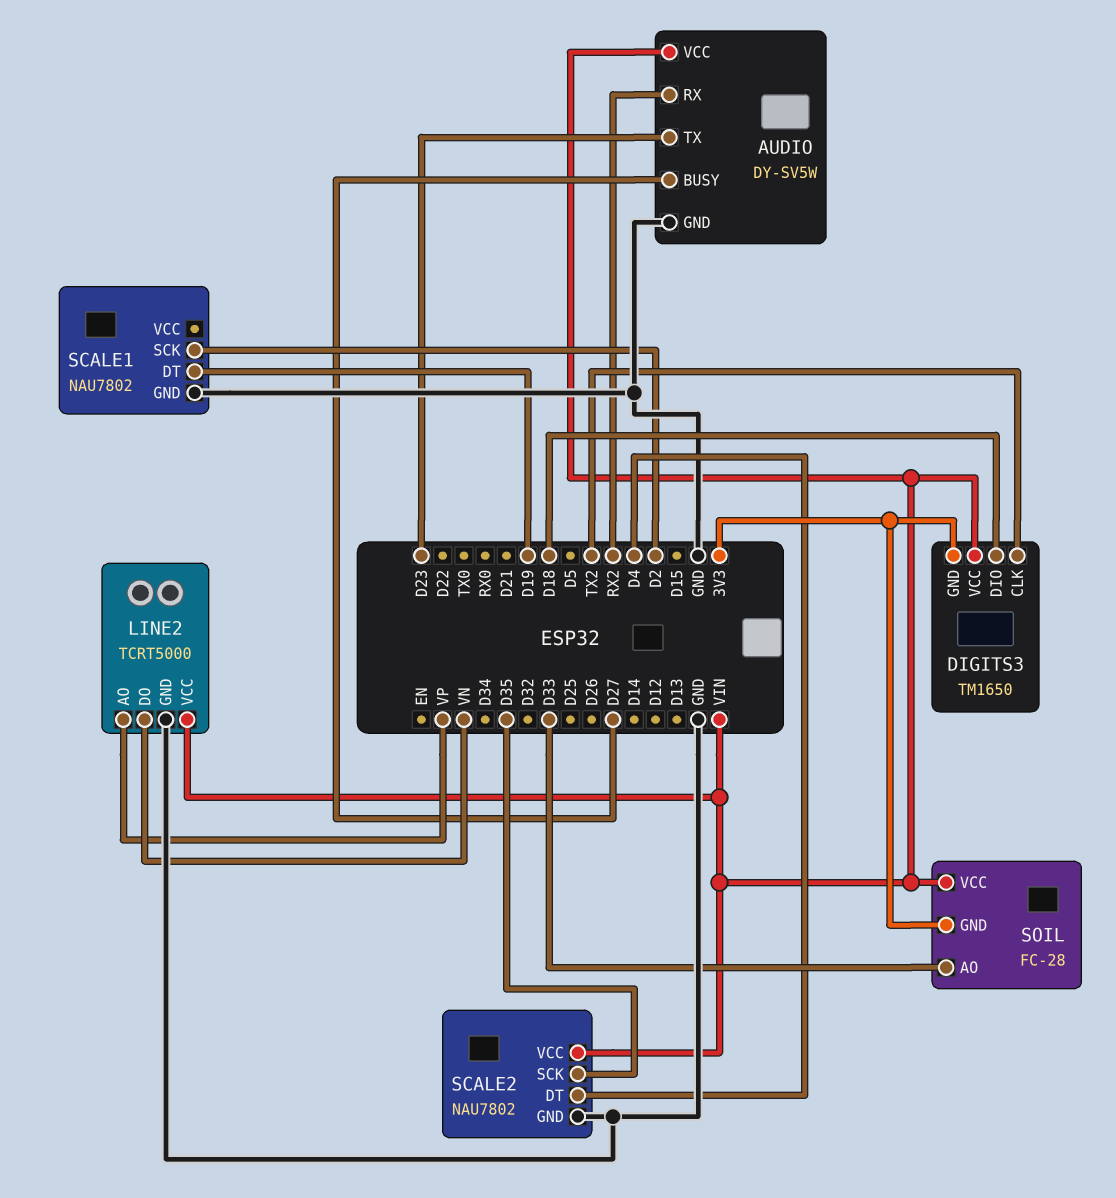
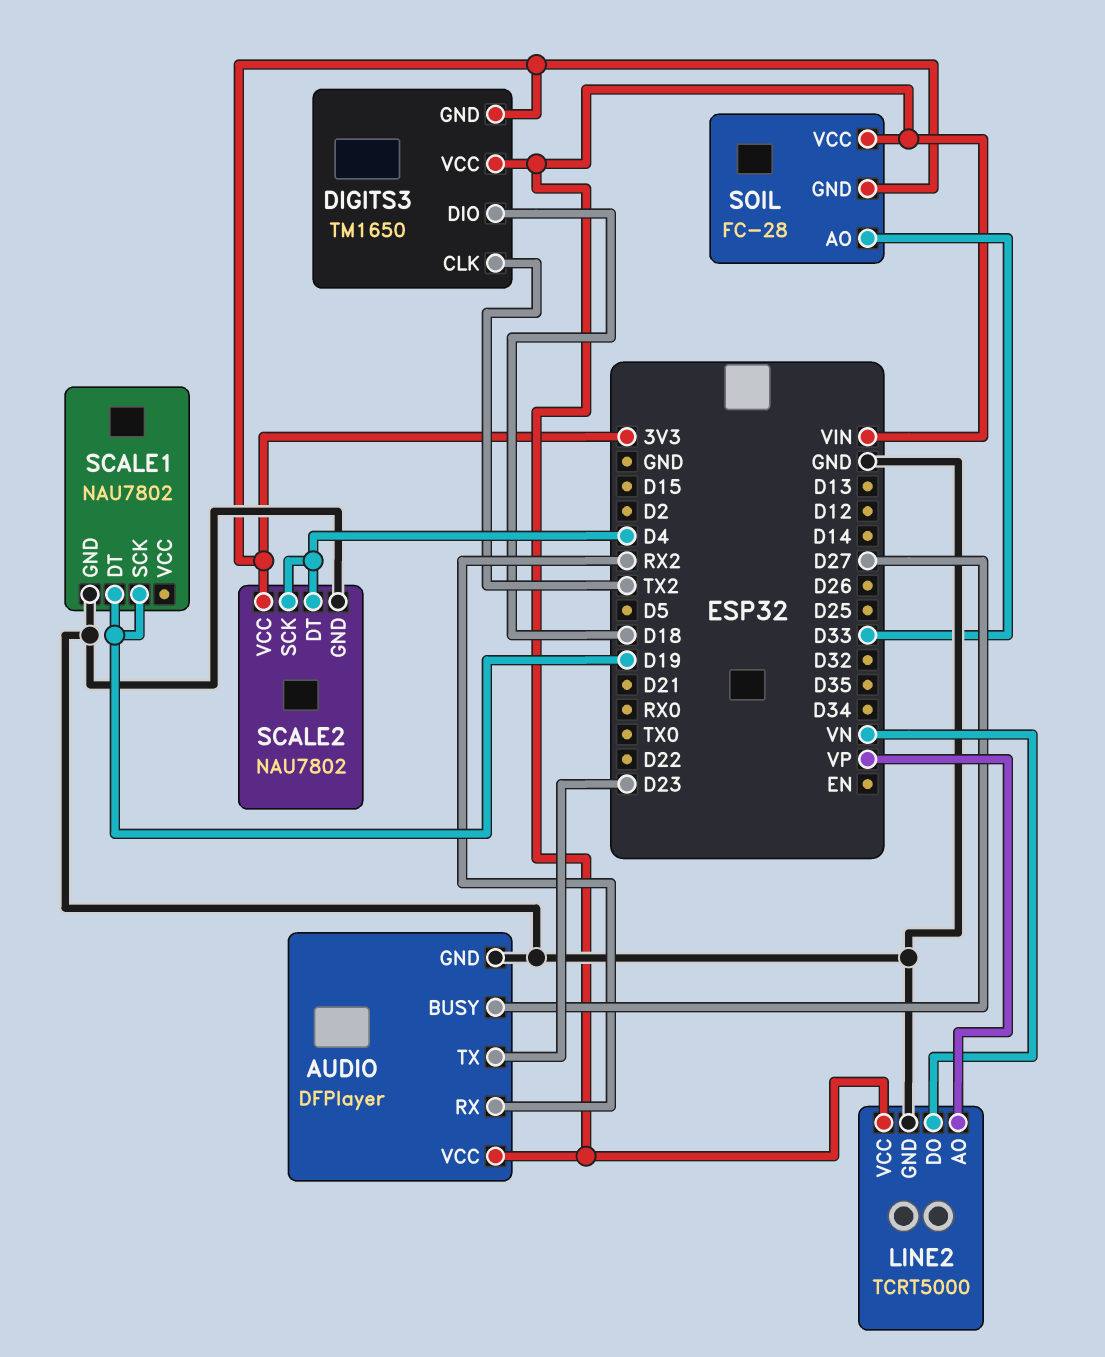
AUDIO: DY-SV5W -> DFPlayer
SCALE1 pin SCK: D2 -> D19
SCALE2 pin SCK: D35 -> D4
SCALE2 pin VCC: VIN -> 3V3

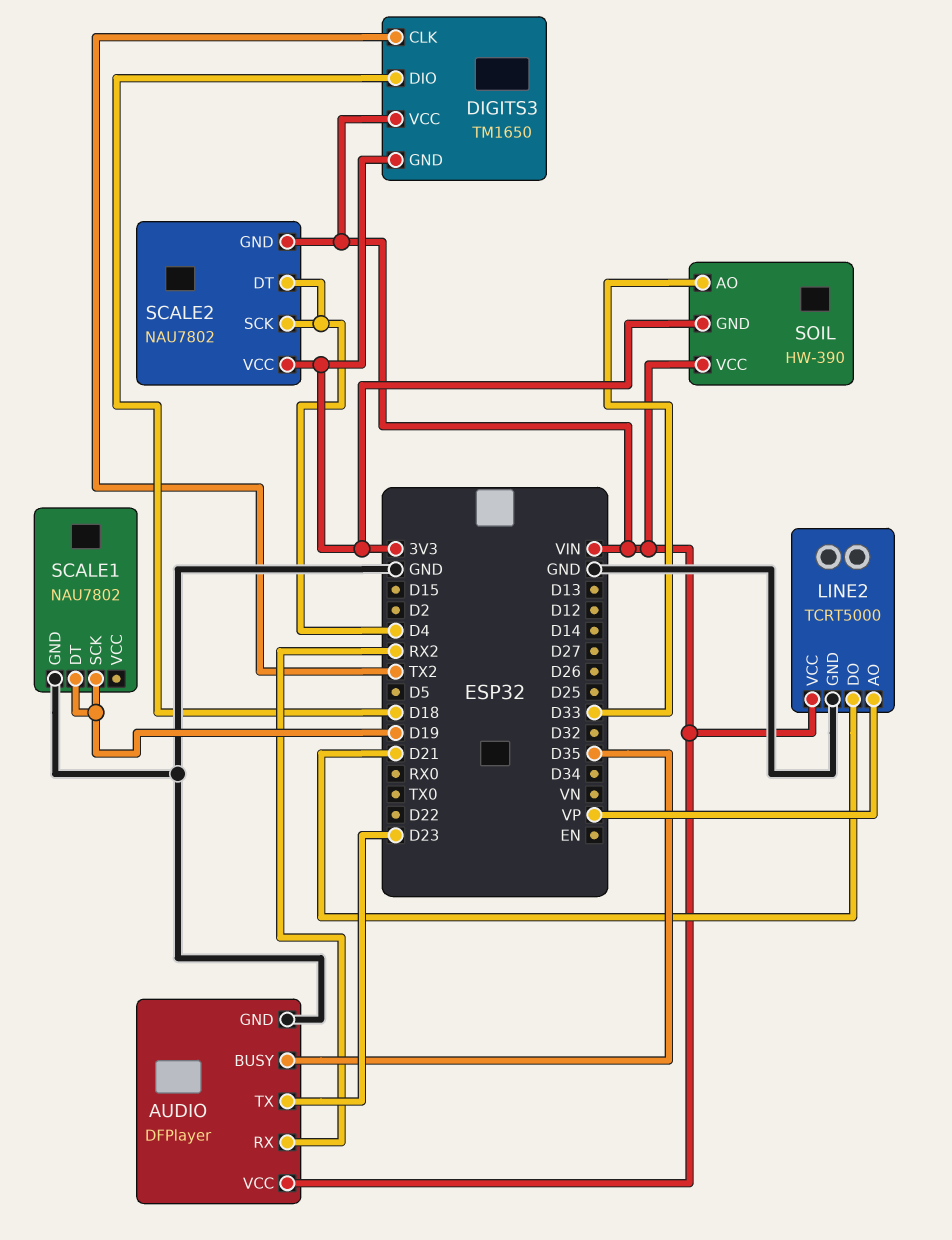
AUDIO pin BUSY: D27 -> D35
LINE2 pin DO: VN -> D21
SCALE2 pin GND: GND -> VIN
SOIL: FC-28 -> HW-390

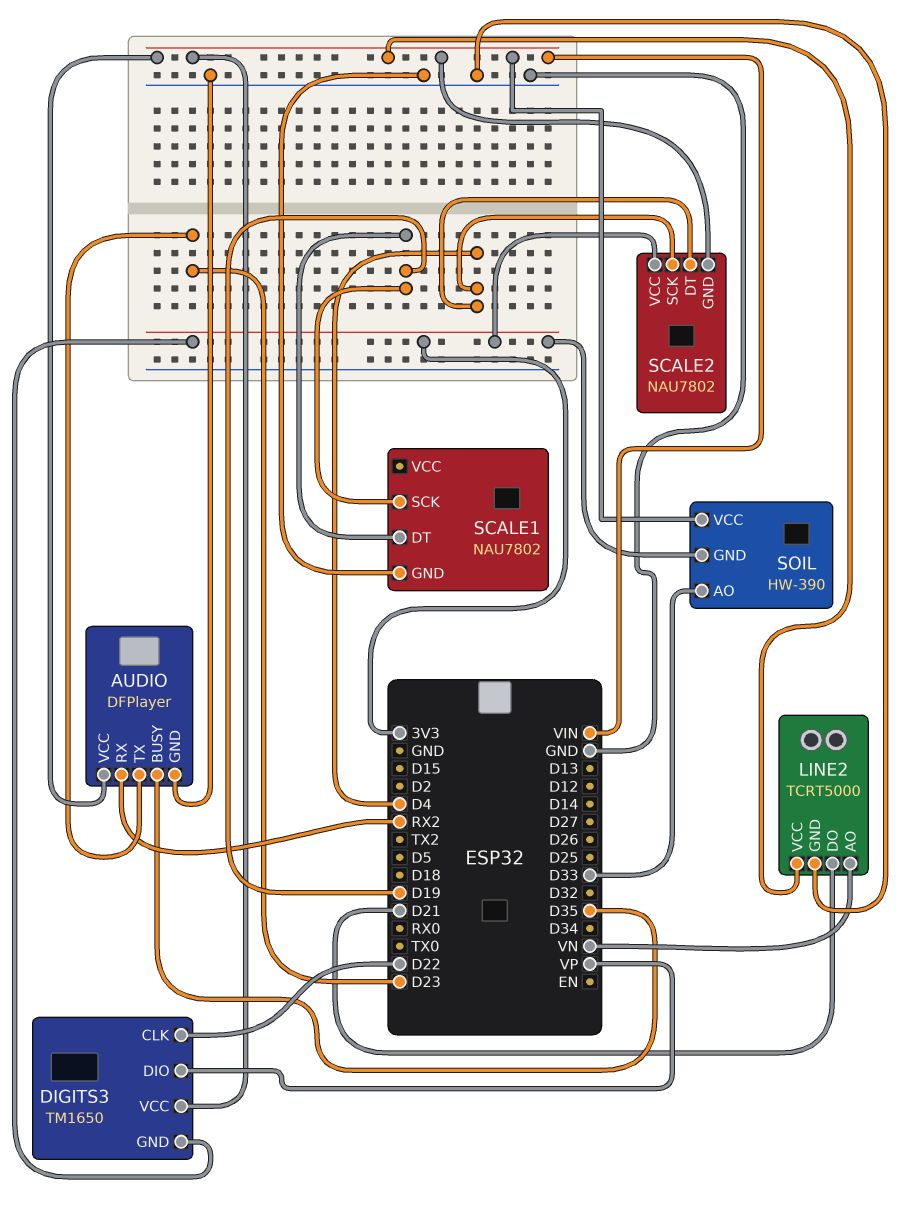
DIGITS3 pin CLK: TX2 -> D22
DIGITS3 pin DIO: D18 -> VP
LINE2 pin AO: VP -> VN

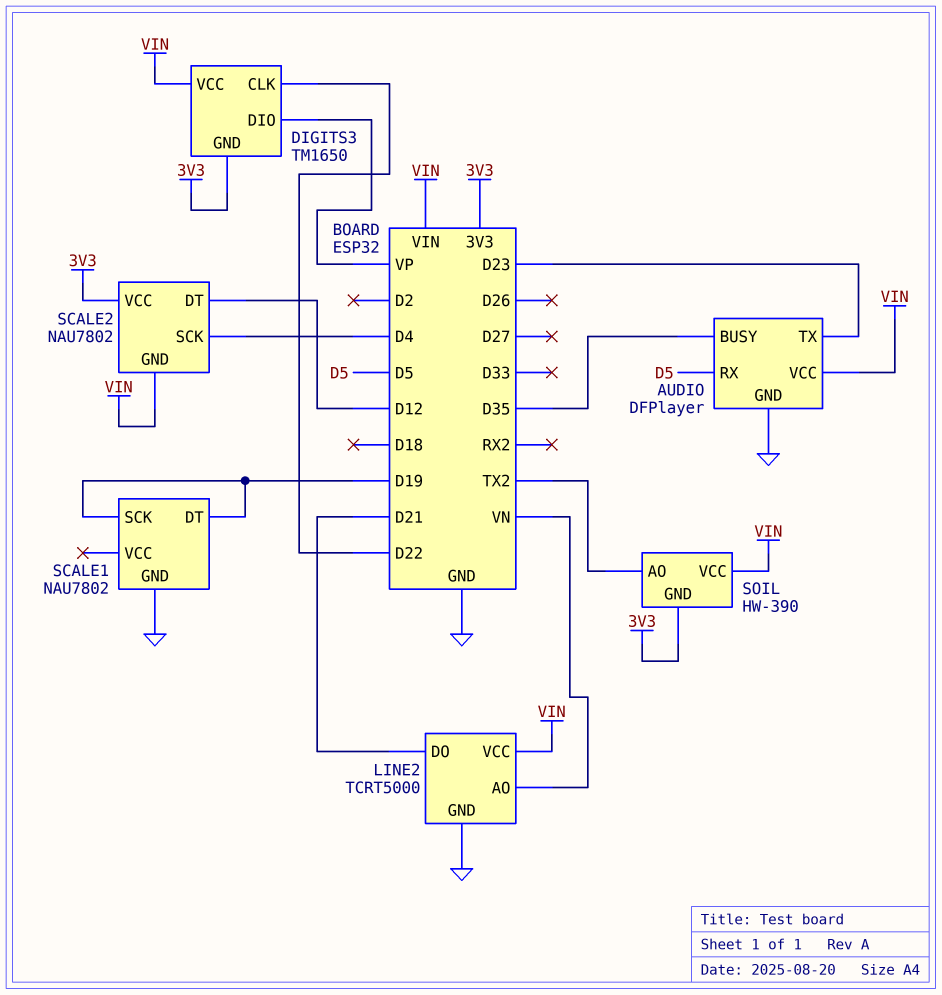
AUDIO pin RX: RX2 -> D5
SCALE2 pin DT: D4 -> D12
SOIL pin AO: D33 -> TX2

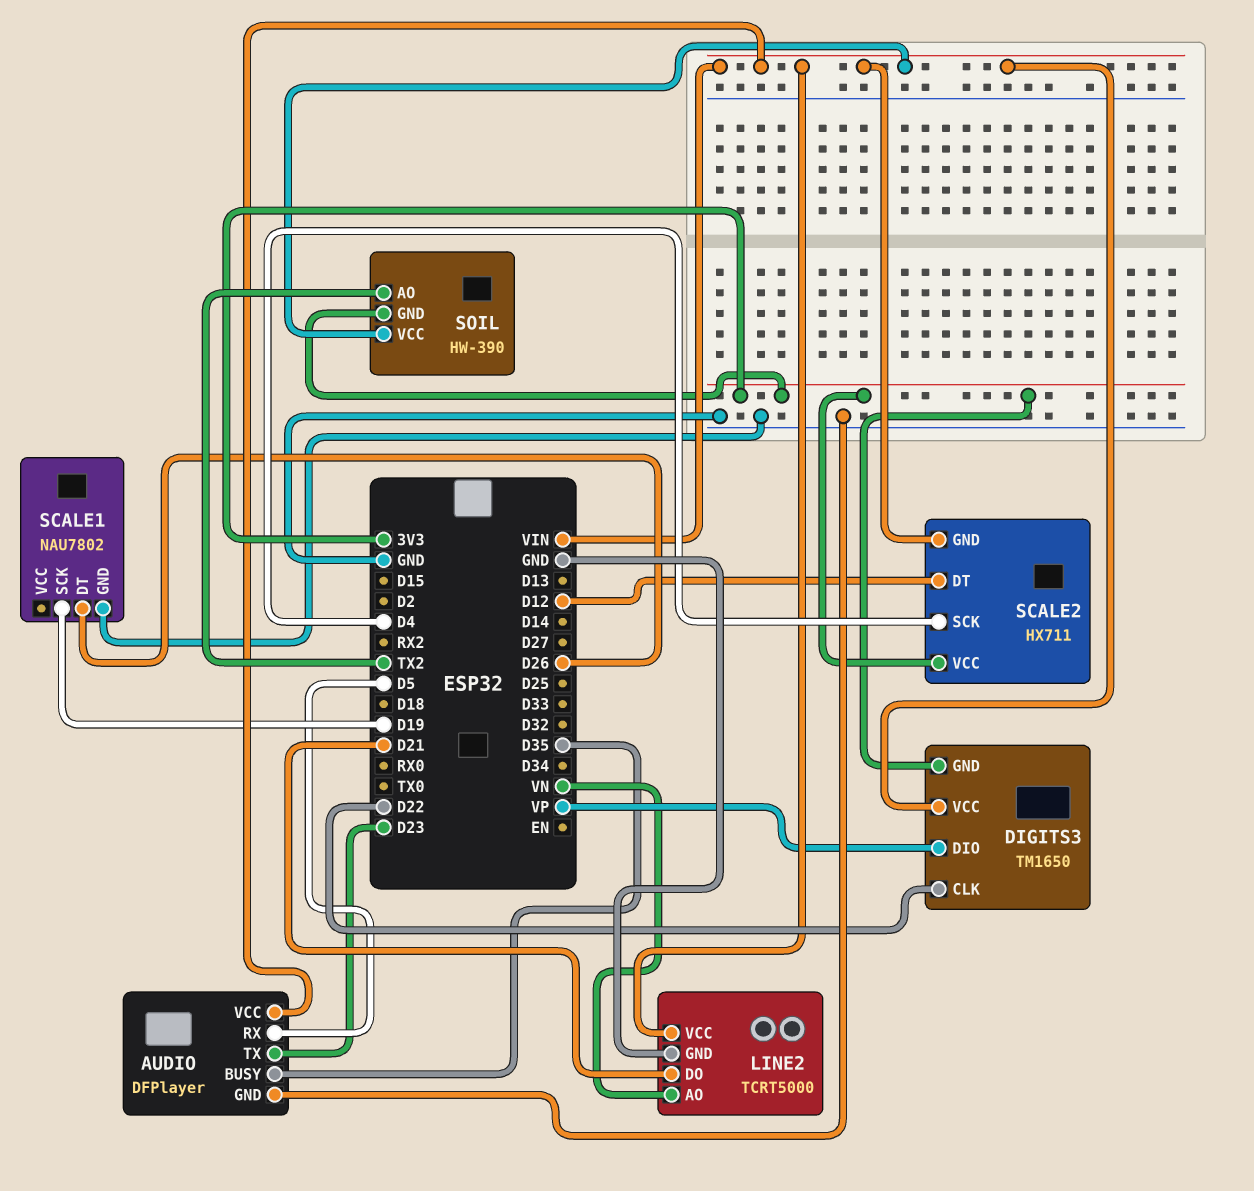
SCALE1 pin DT: D19 -> D26
SCALE2: NAU7802 -> HX711

